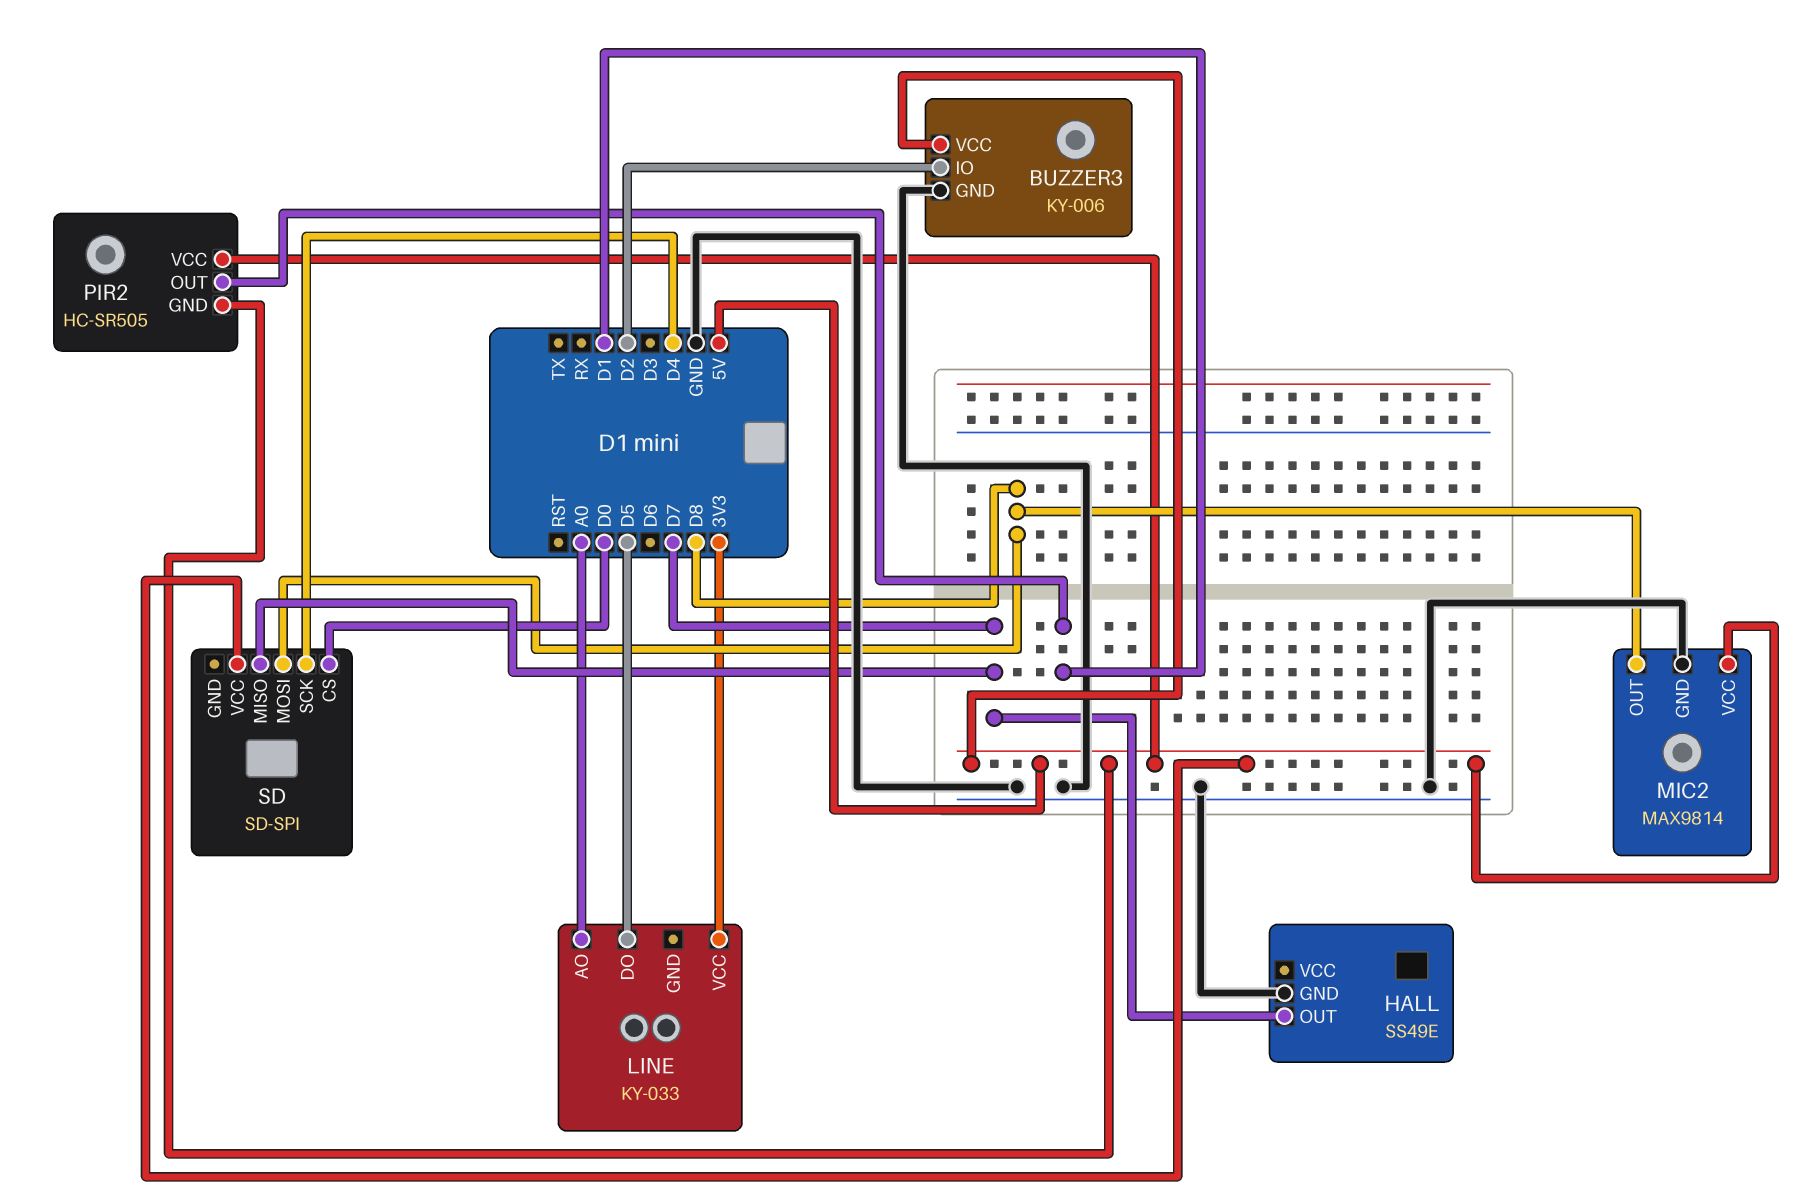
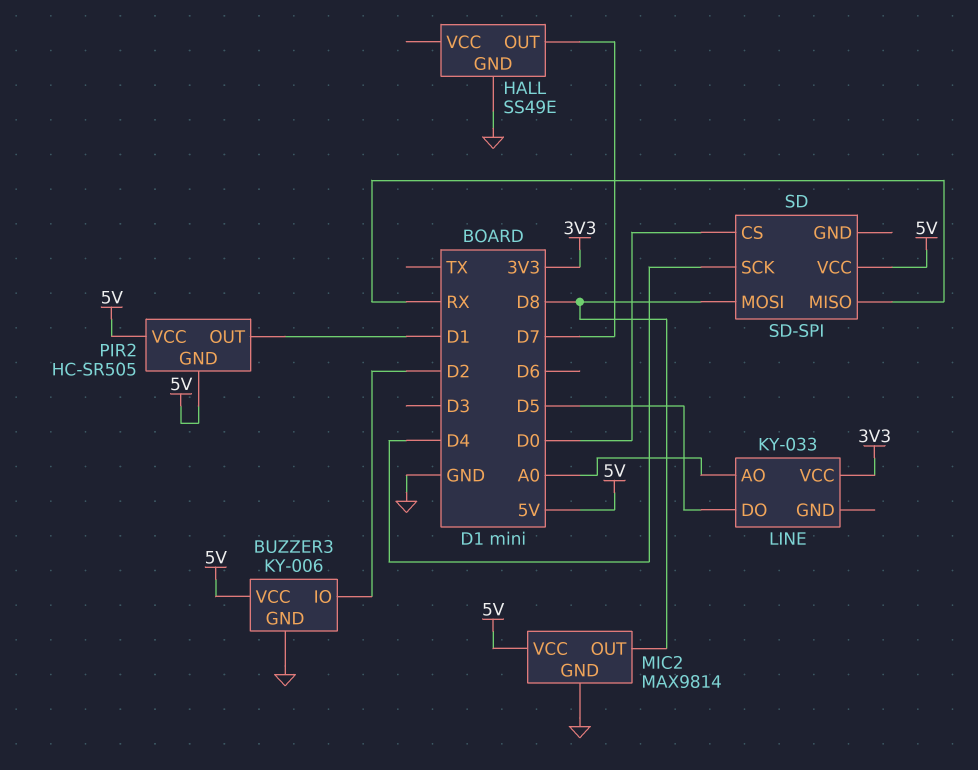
SD pin MISO: D7 -> RX

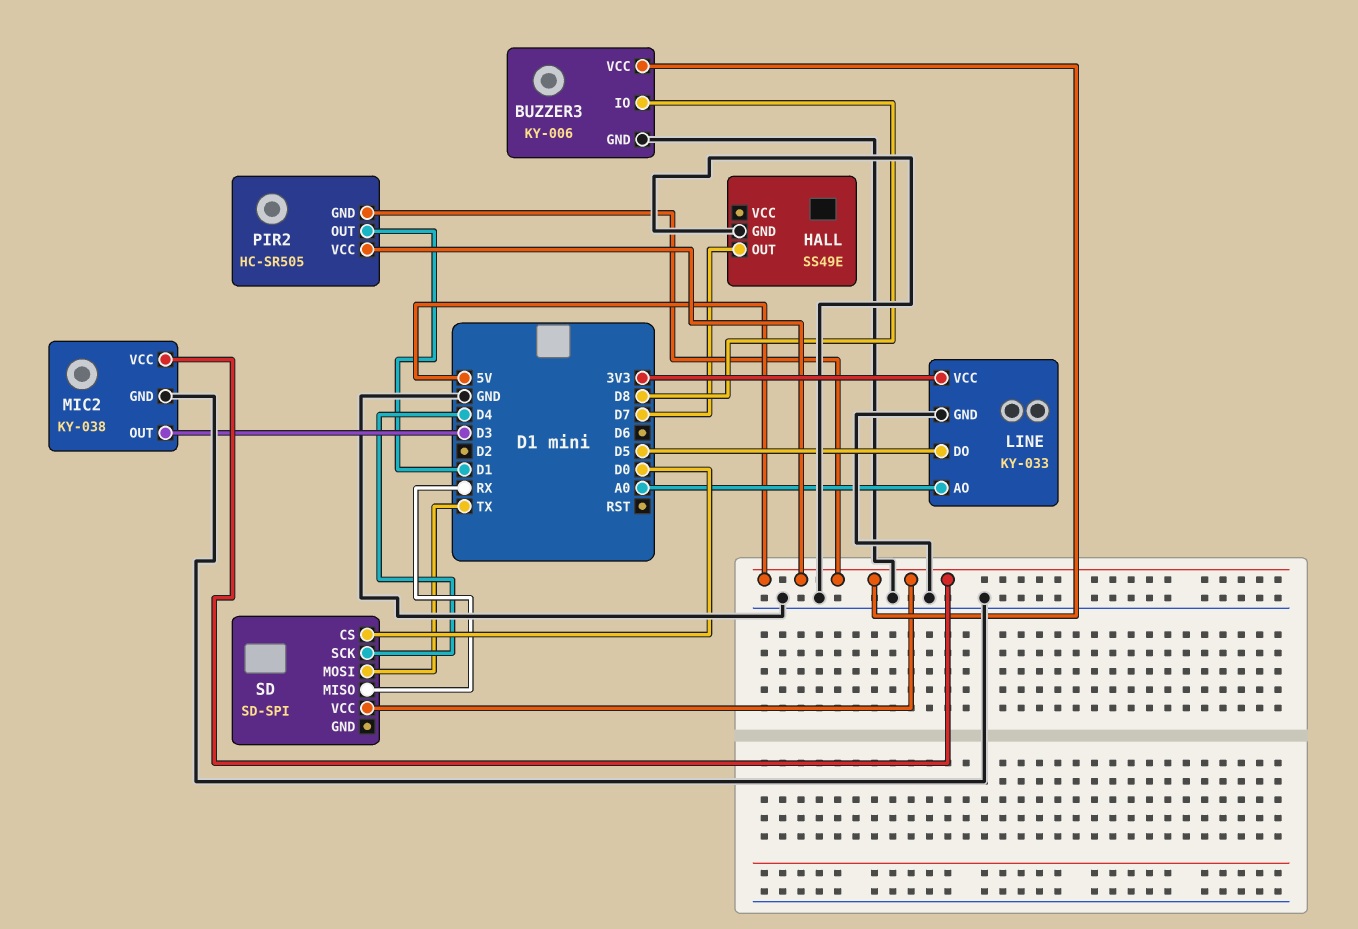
BUZZER3 pin IO: D2 -> D8
LINE pin GND: none -> GND
MIC2: MAX9814 -> KY-038
MIC2 pin OUT: D8 -> D3
SD pin MOSI: D8 -> TX

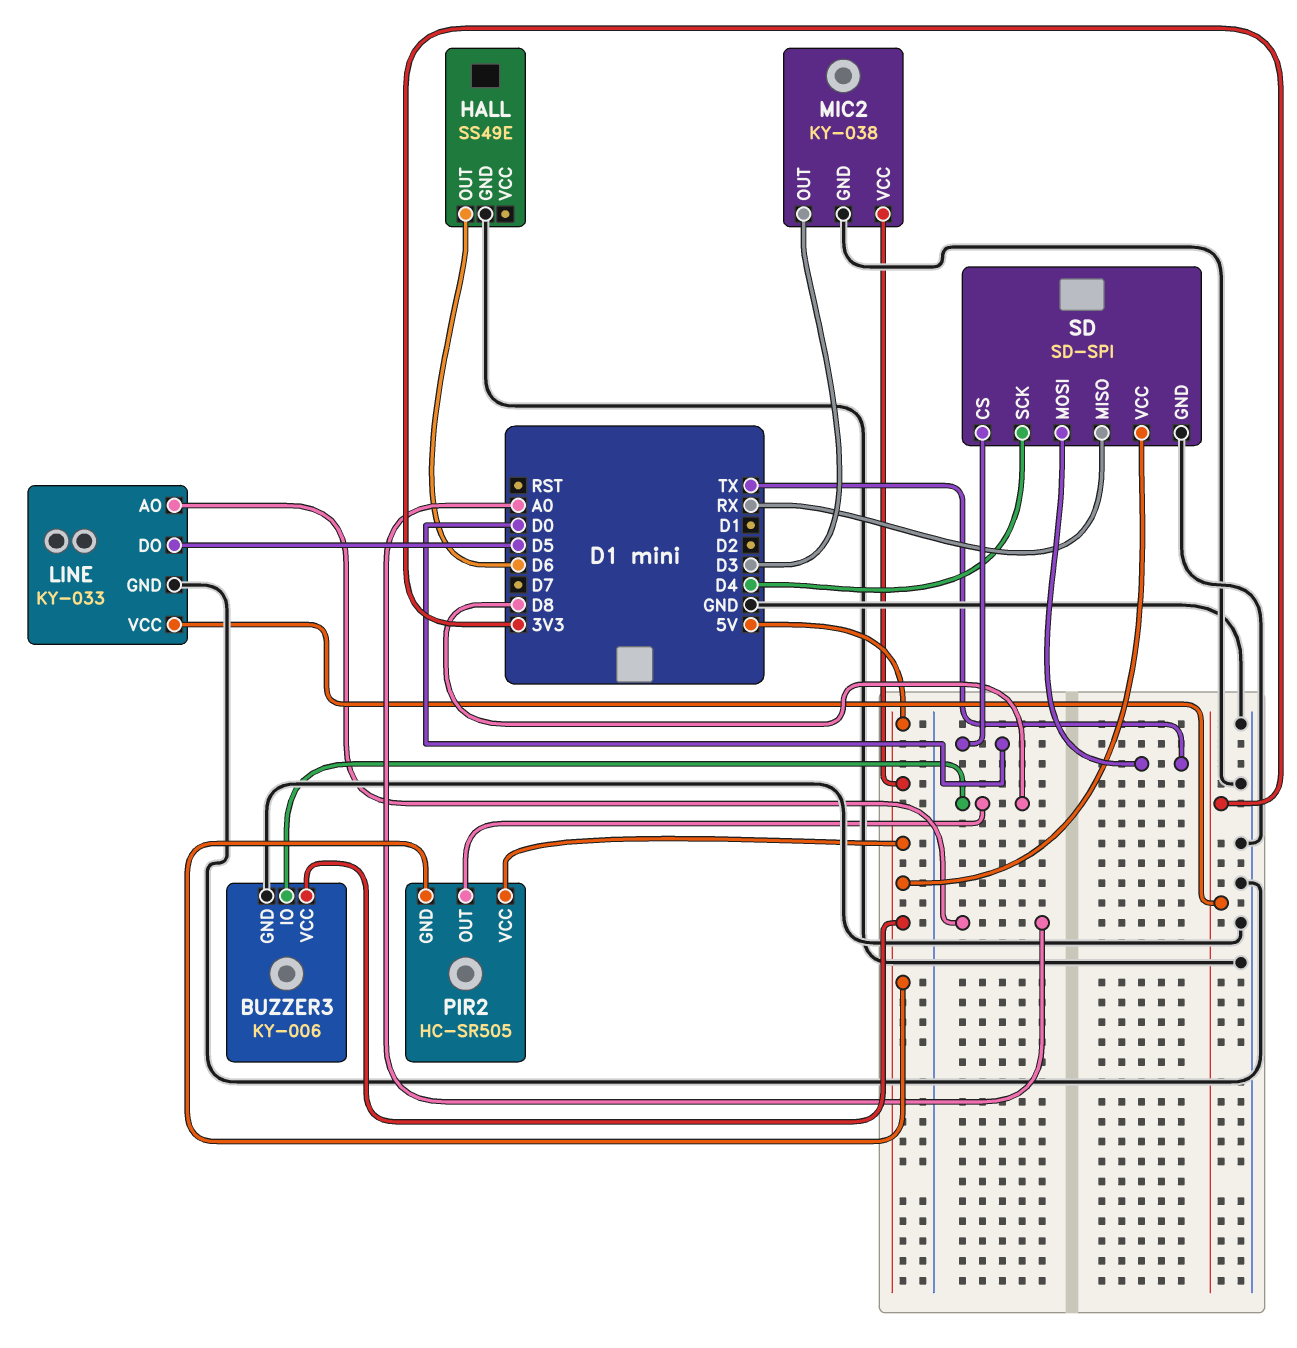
HALL pin OUT: D7 -> D6
PIR2 pin OUT: D1 -> D8
SD pin GND: none -> GND

